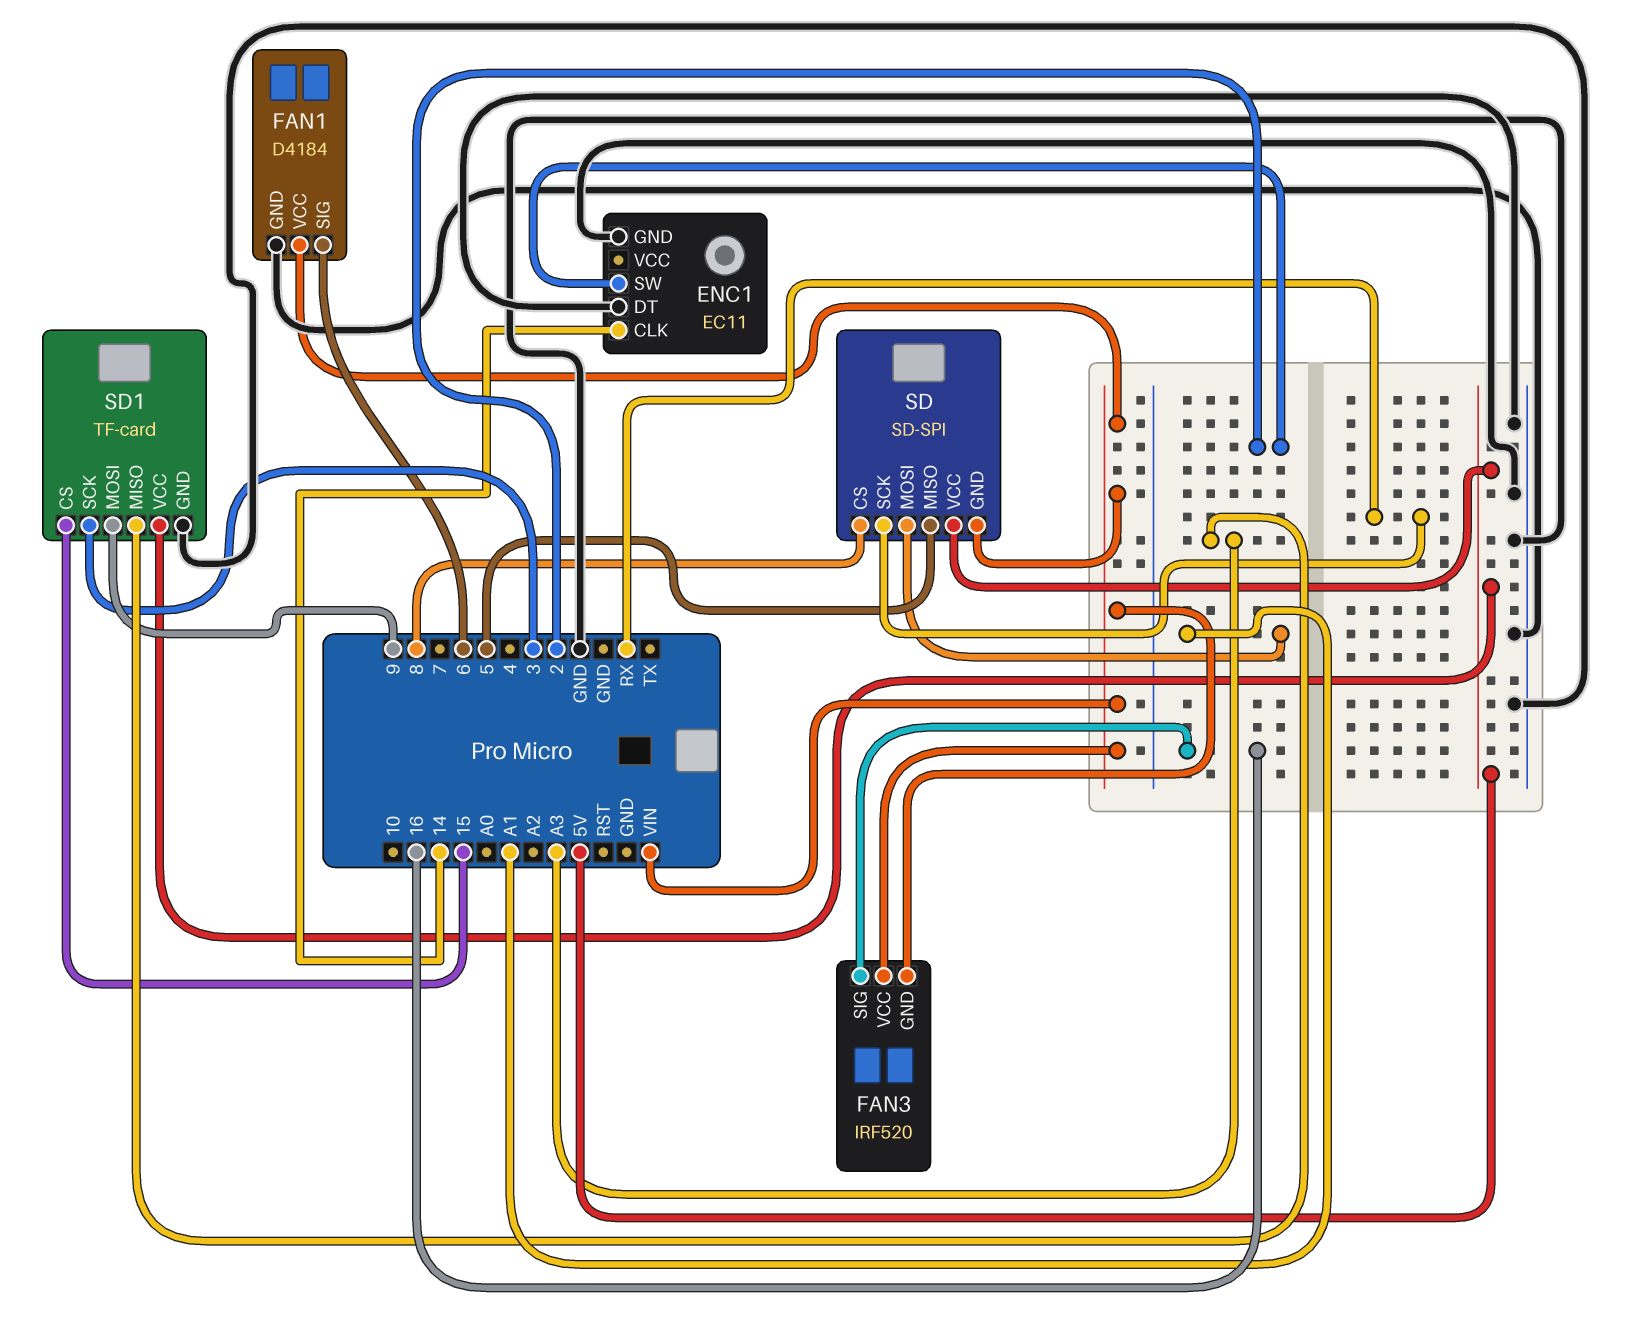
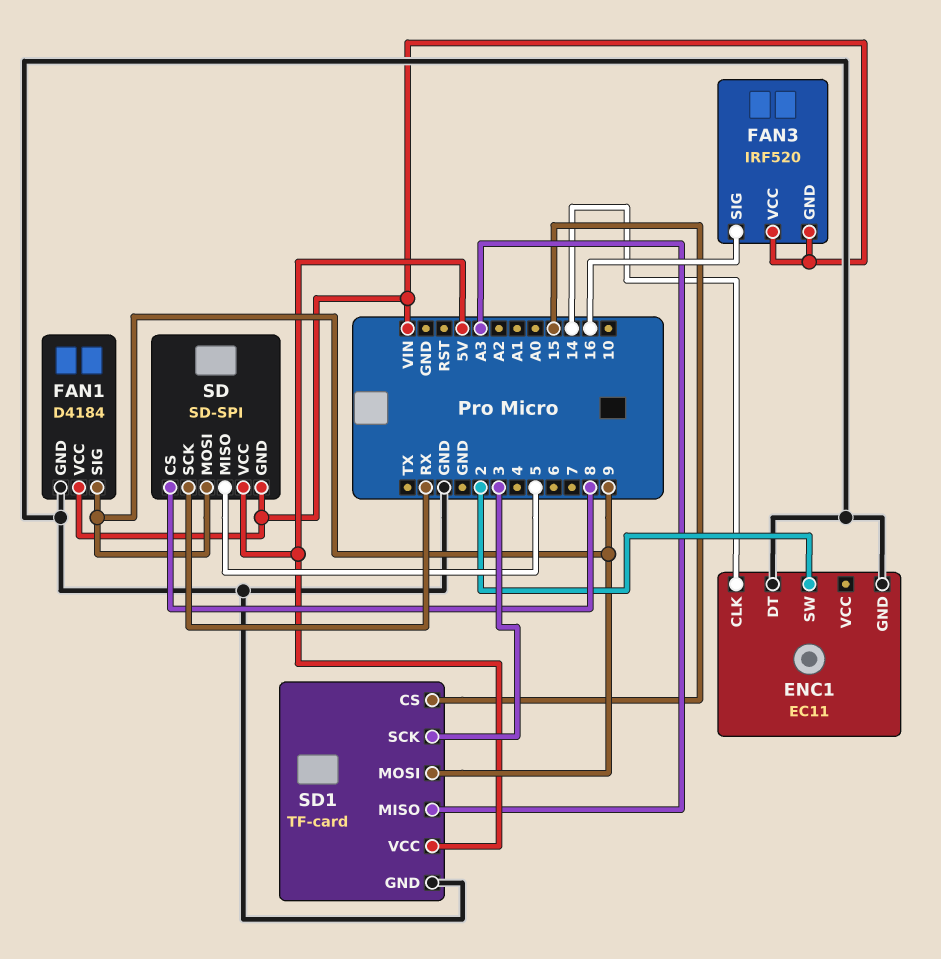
FAN1 pin SIG: 6 -> 9
SD pin MOSI: A1 -> 9

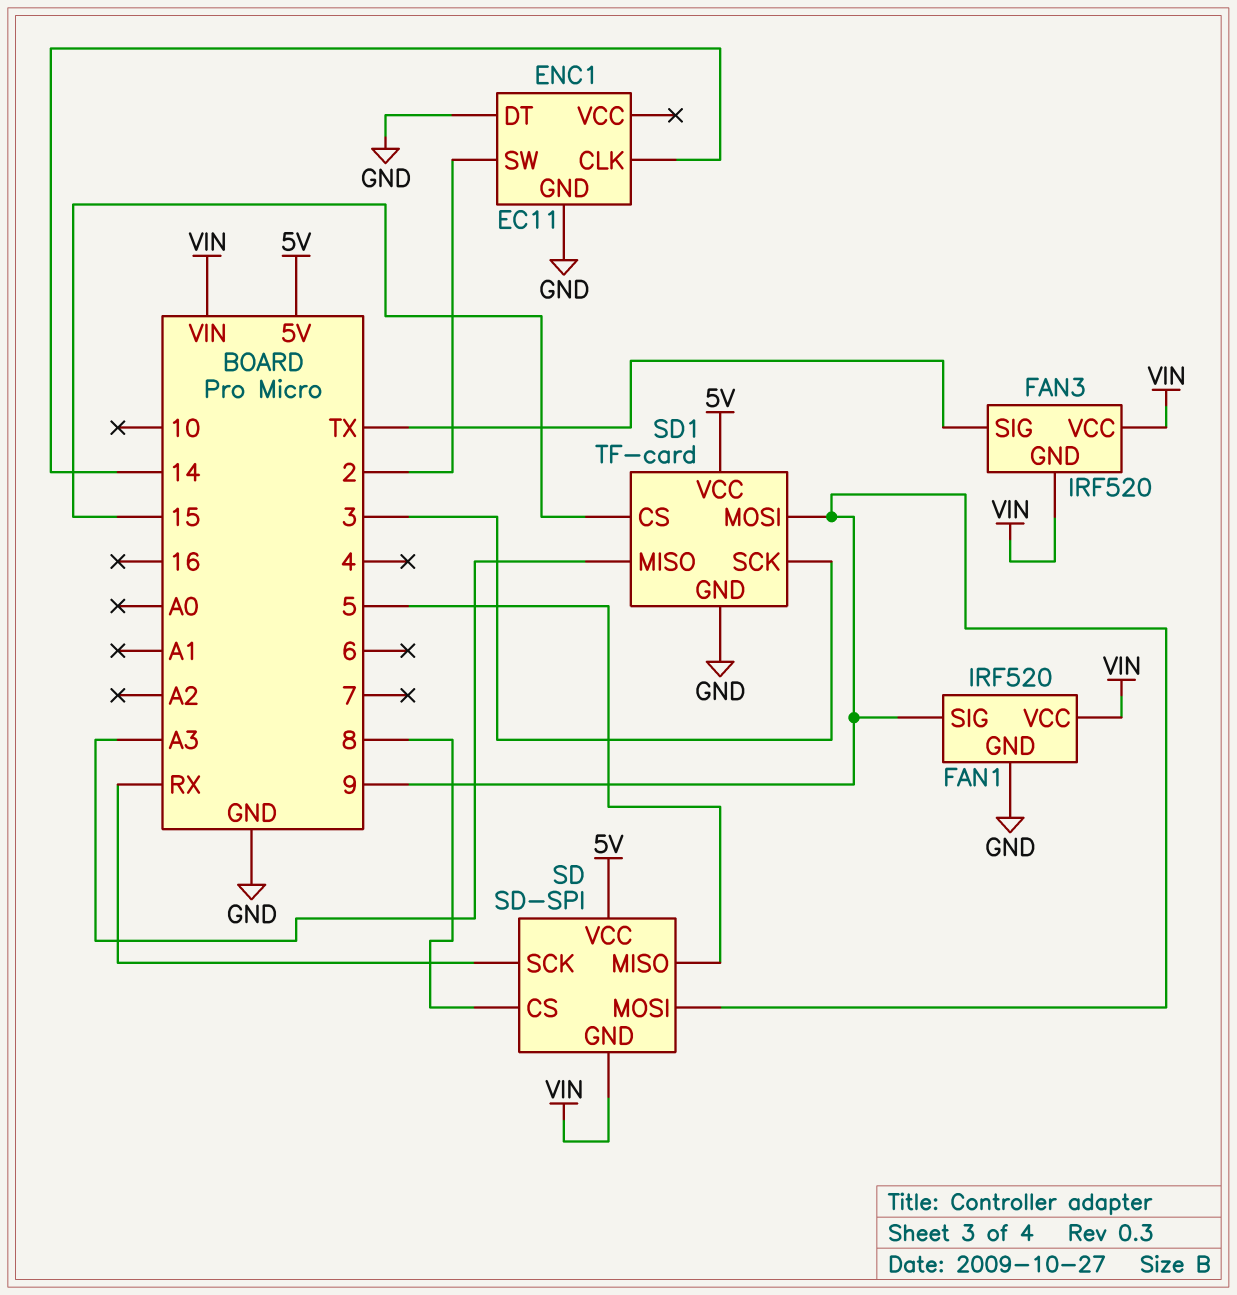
FAN1: D4184 -> IRF520
FAN3 pin SIG: 16 -> TX

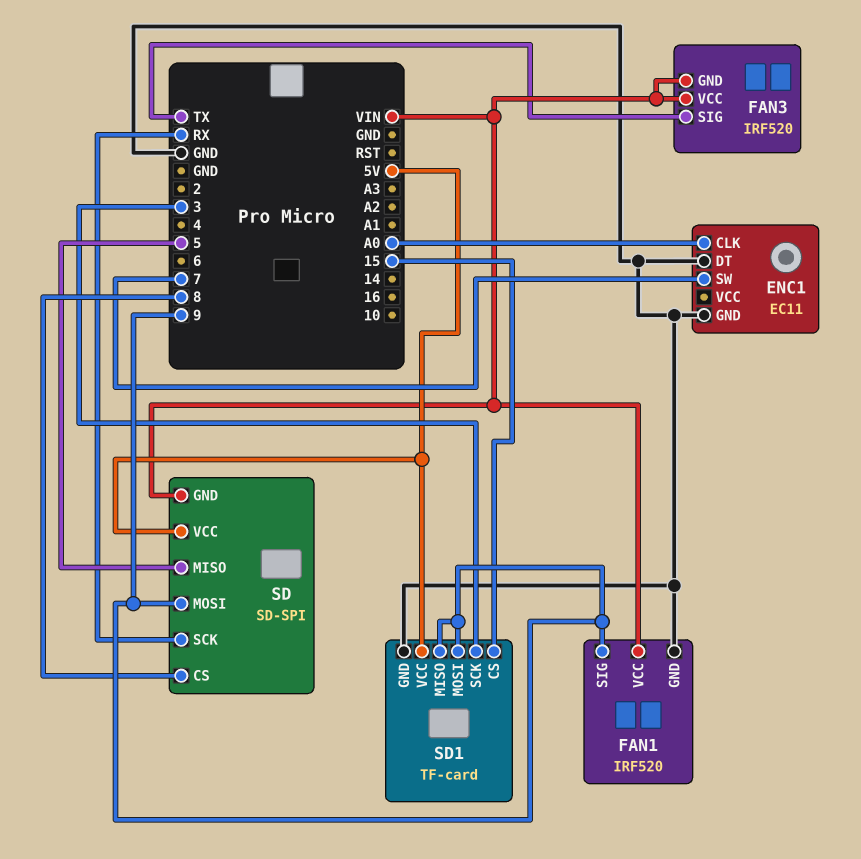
ENC1 pin CLK: 14 -> A0
ENC1 pin SW: 2 -> 7
SD1 pin MISO: A3 -> 9

